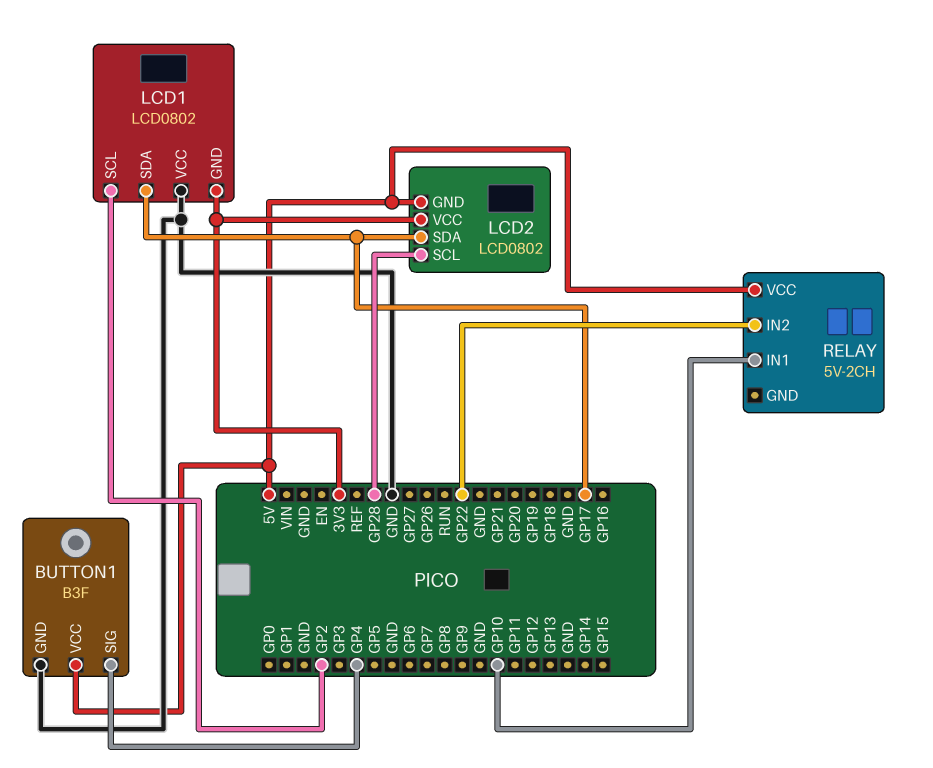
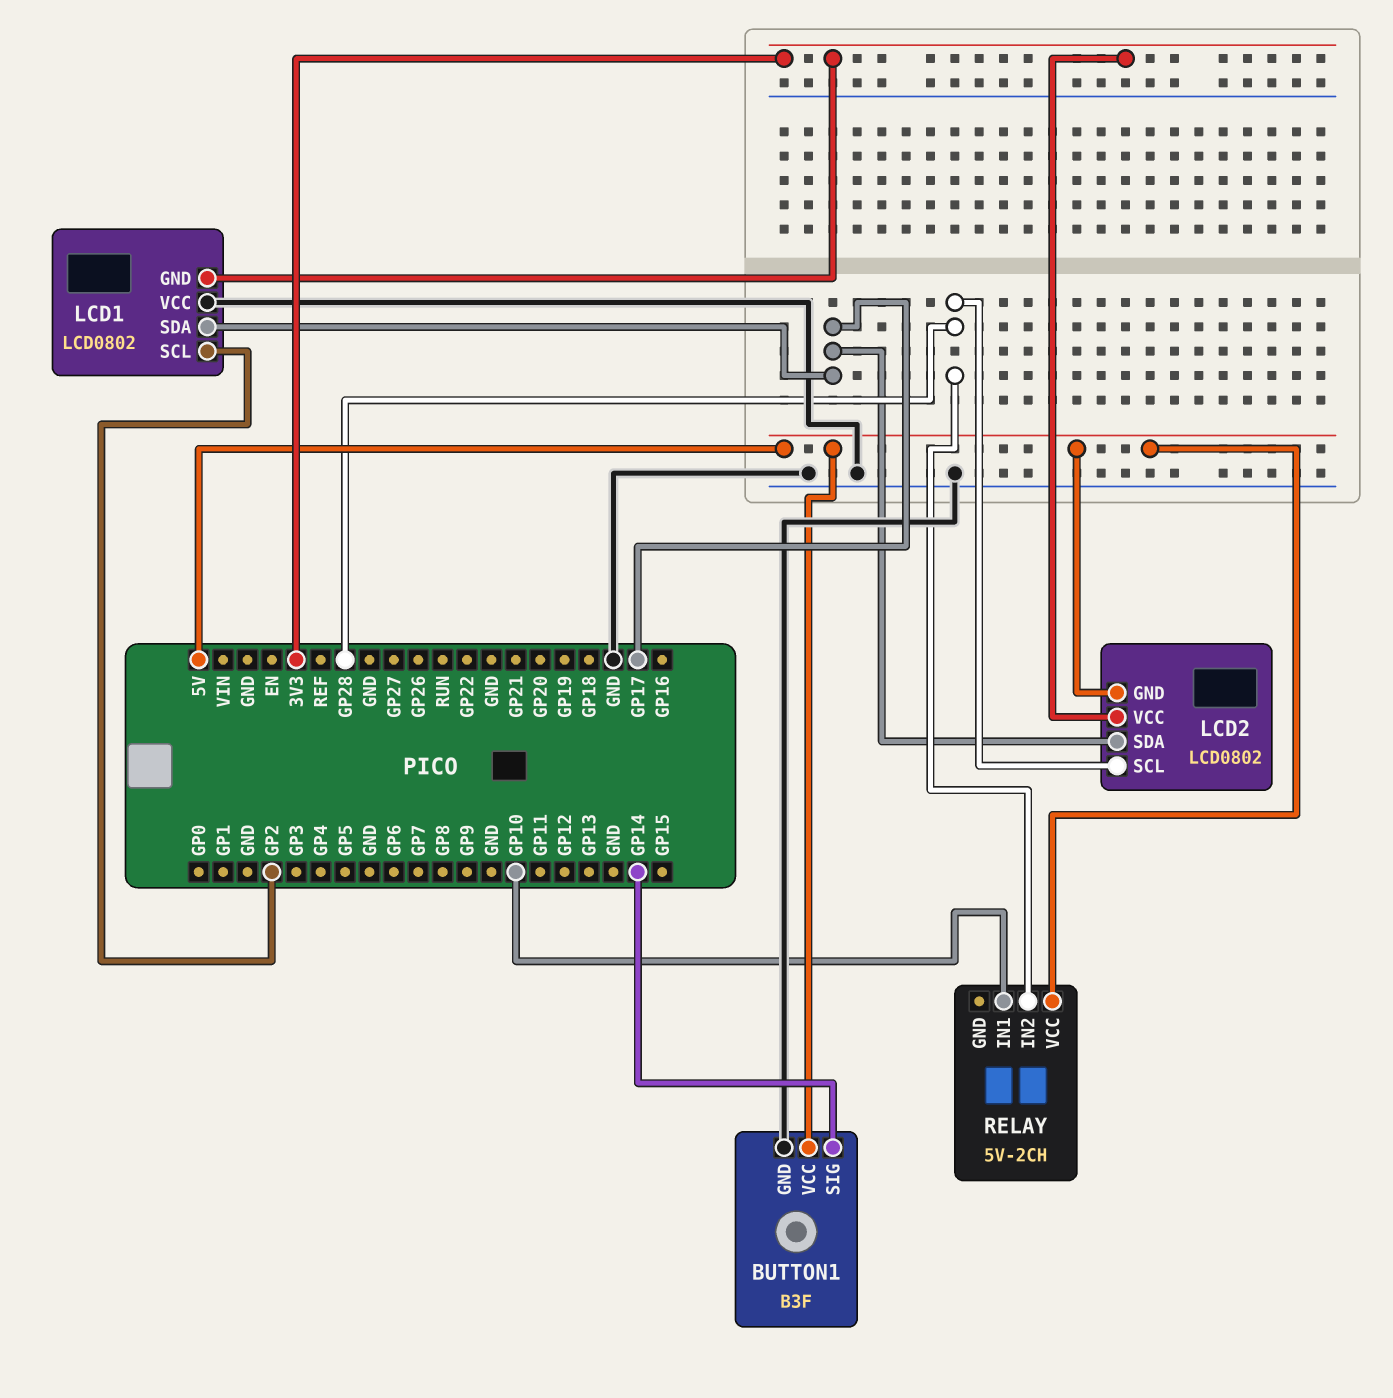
BUTTON1 pin SIG: GP4 -> GP14
RELAY pin IN2: GP22 -> GP28

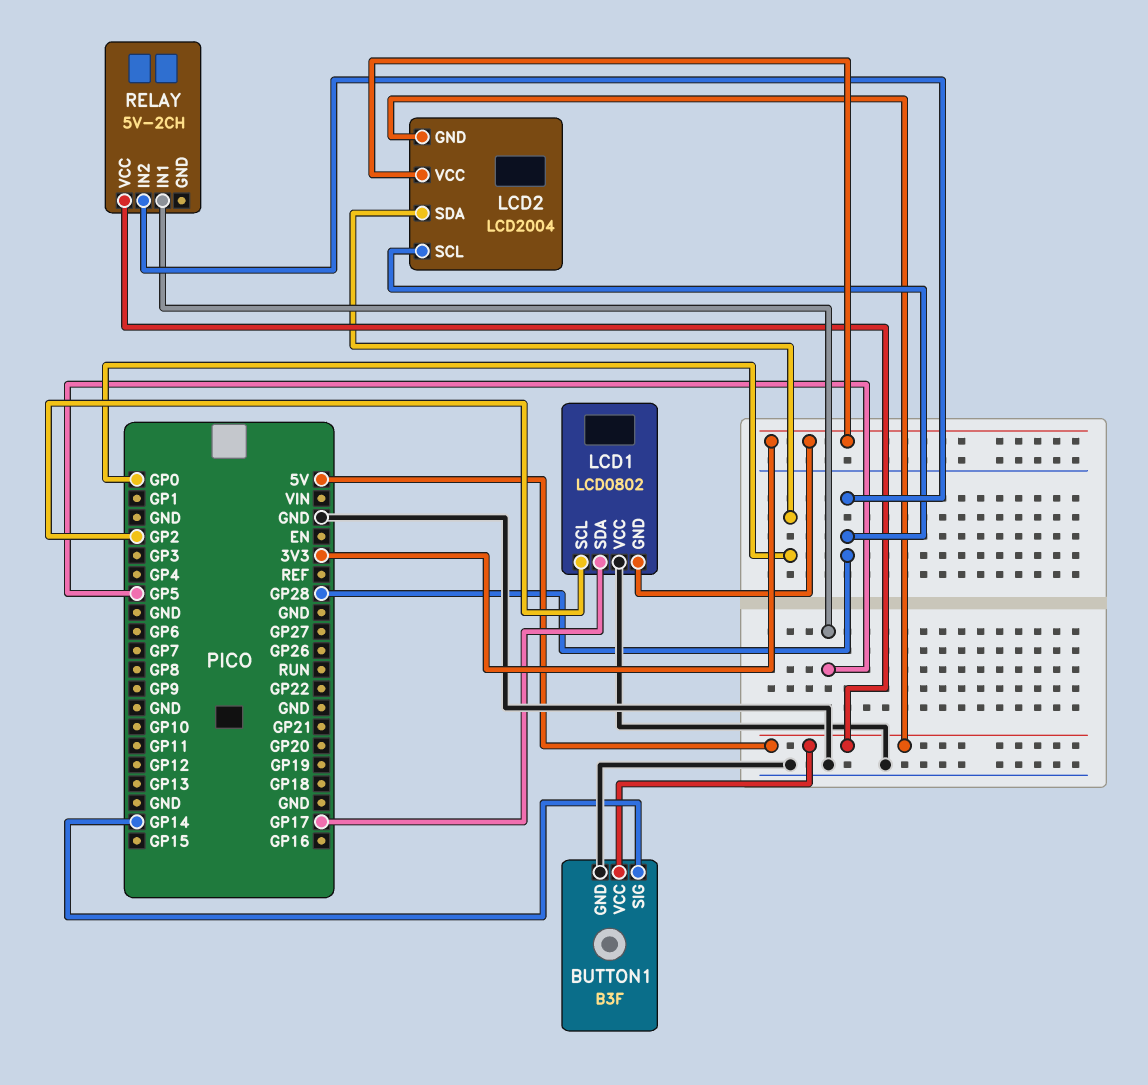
LCD2: LCD0802 -> LCD2004
LCD2 pin SDA: GP17 -> GP0
RELAY pin IN1: GP10 -> GP5

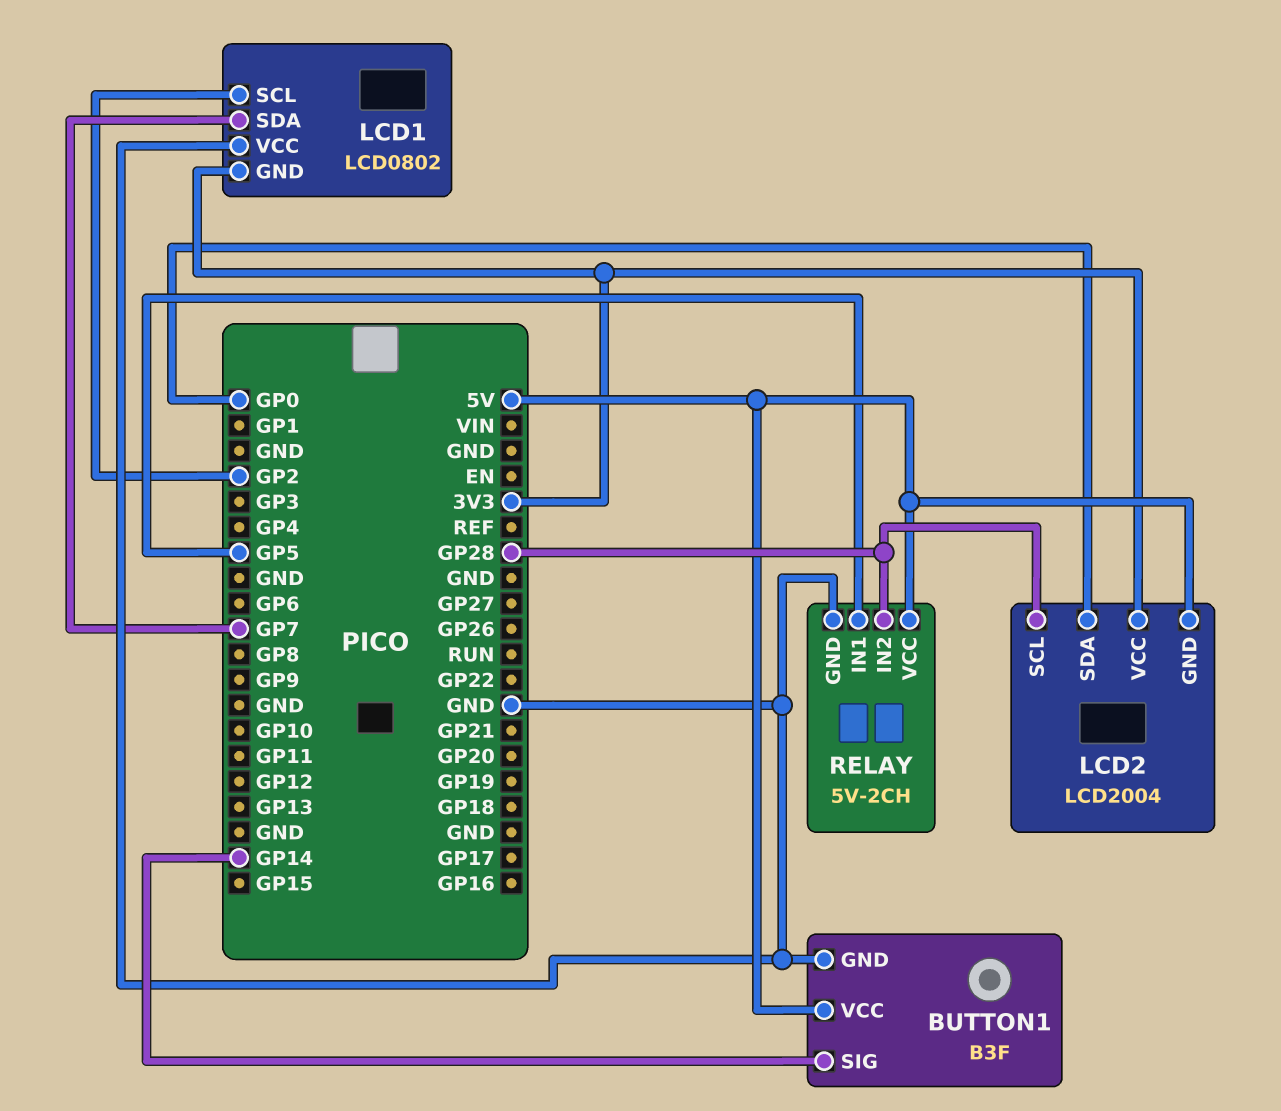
LCD1 pin SDA: GP17 -> GP7
RELAY pin GND: none -> GND

